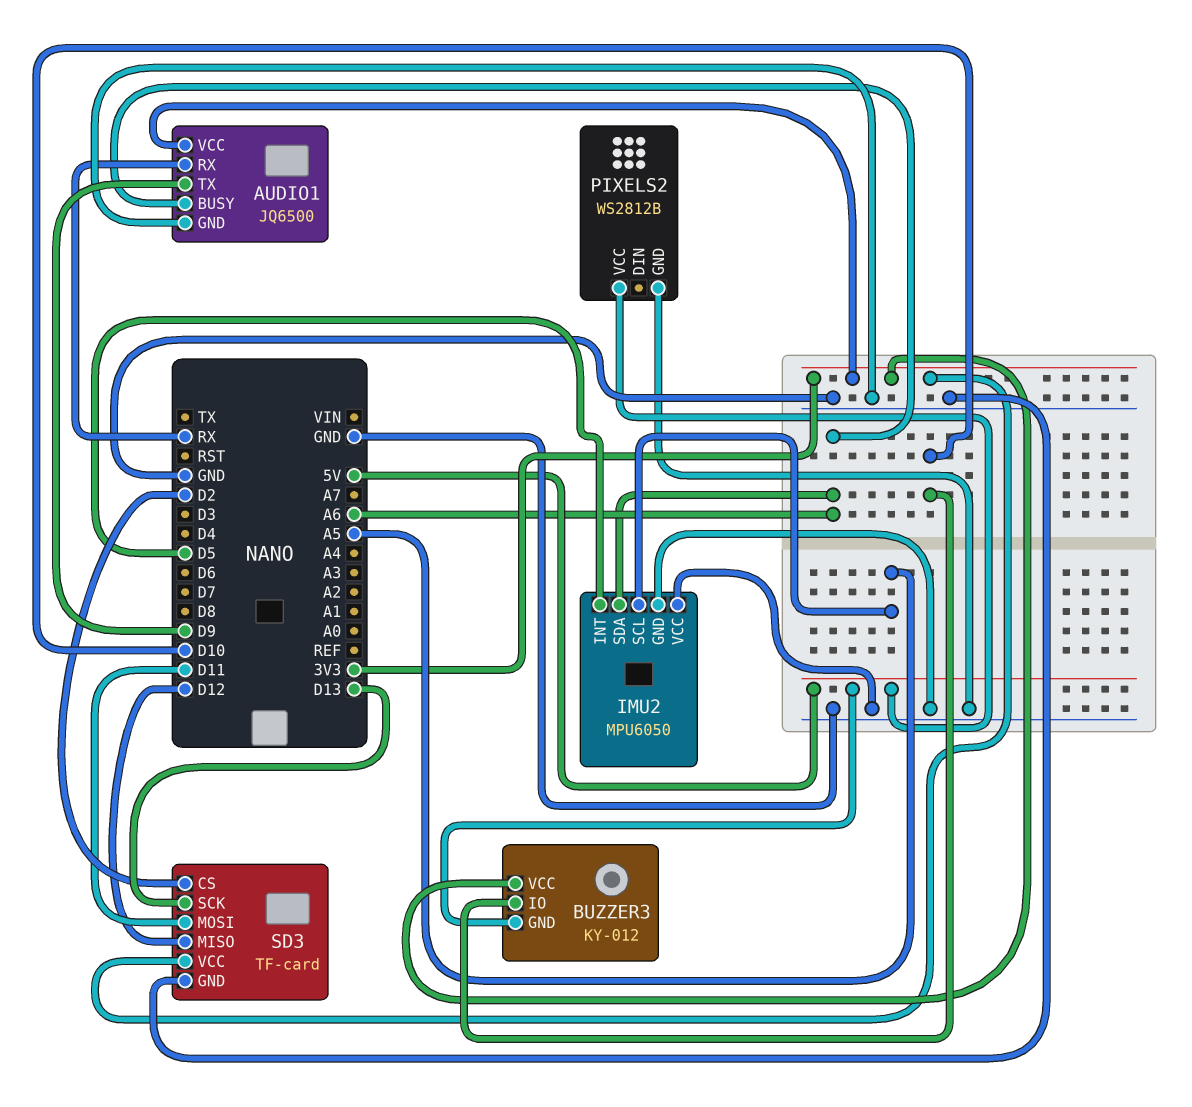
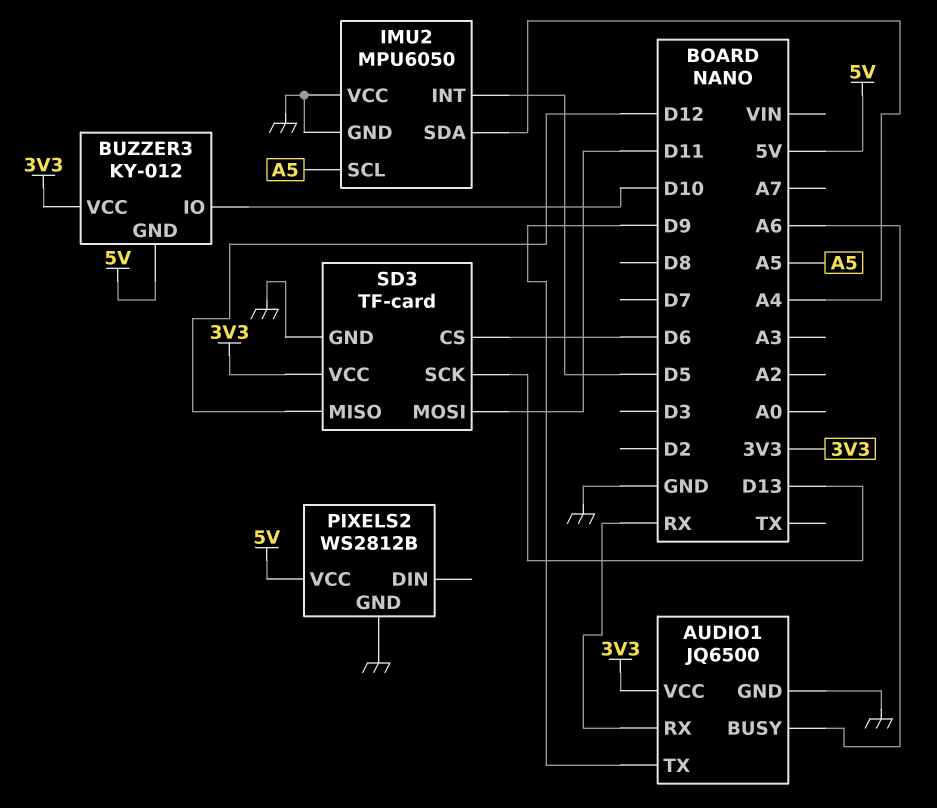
IMU2 pin SDA: A6 -> A4
SD3 pin CS: D2 -> D6

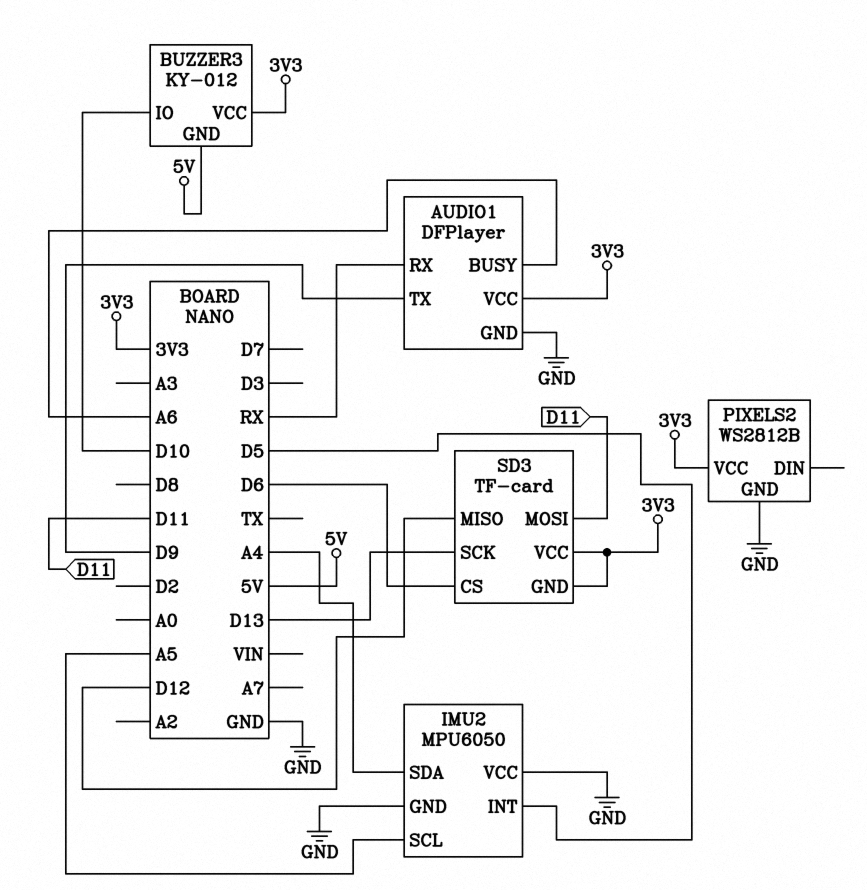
AUDIO1: JQ6500 -> DFPlayer
PIXELS2 pin VCC: 5V -> 3V3
SD3 pin GND: GND -> 3V3

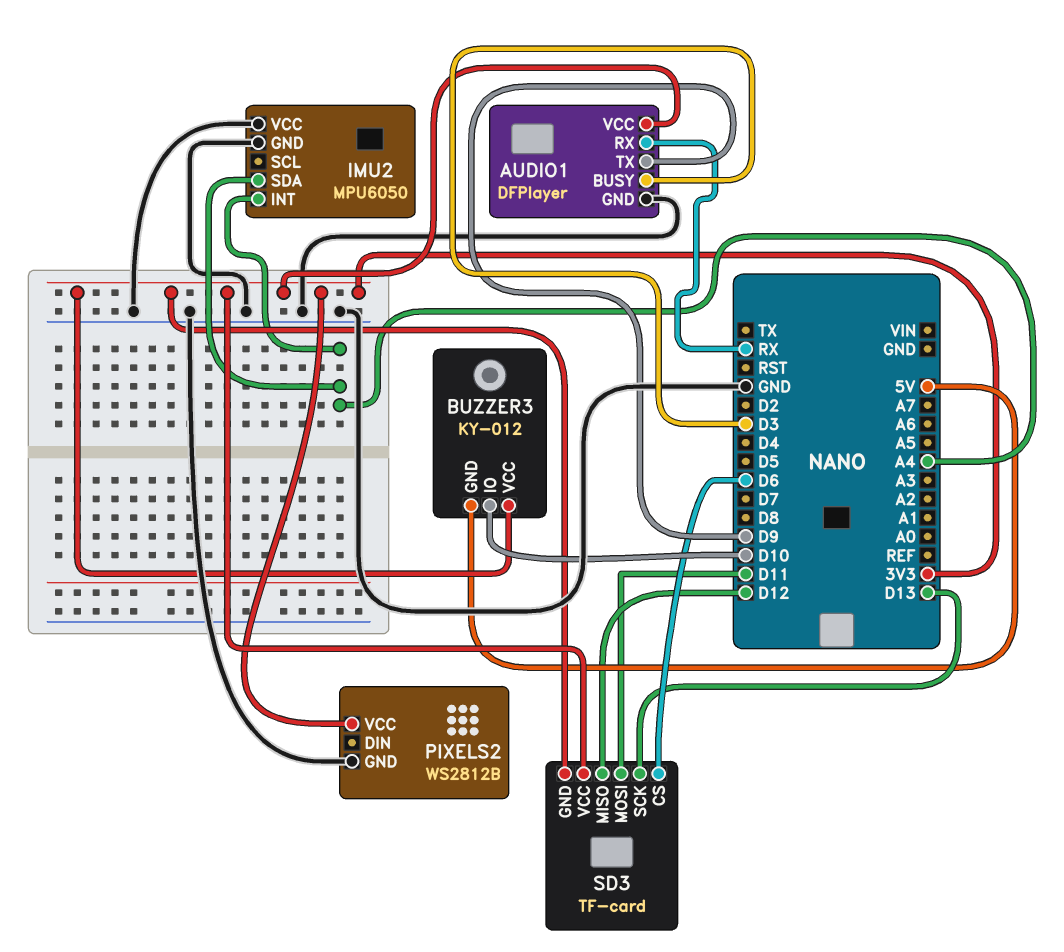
AUDIO1 pin BUSY: A6 -> D3
IMU2 pin INT: D5 -> A4
IMU2 pin SCL: A5 -> none

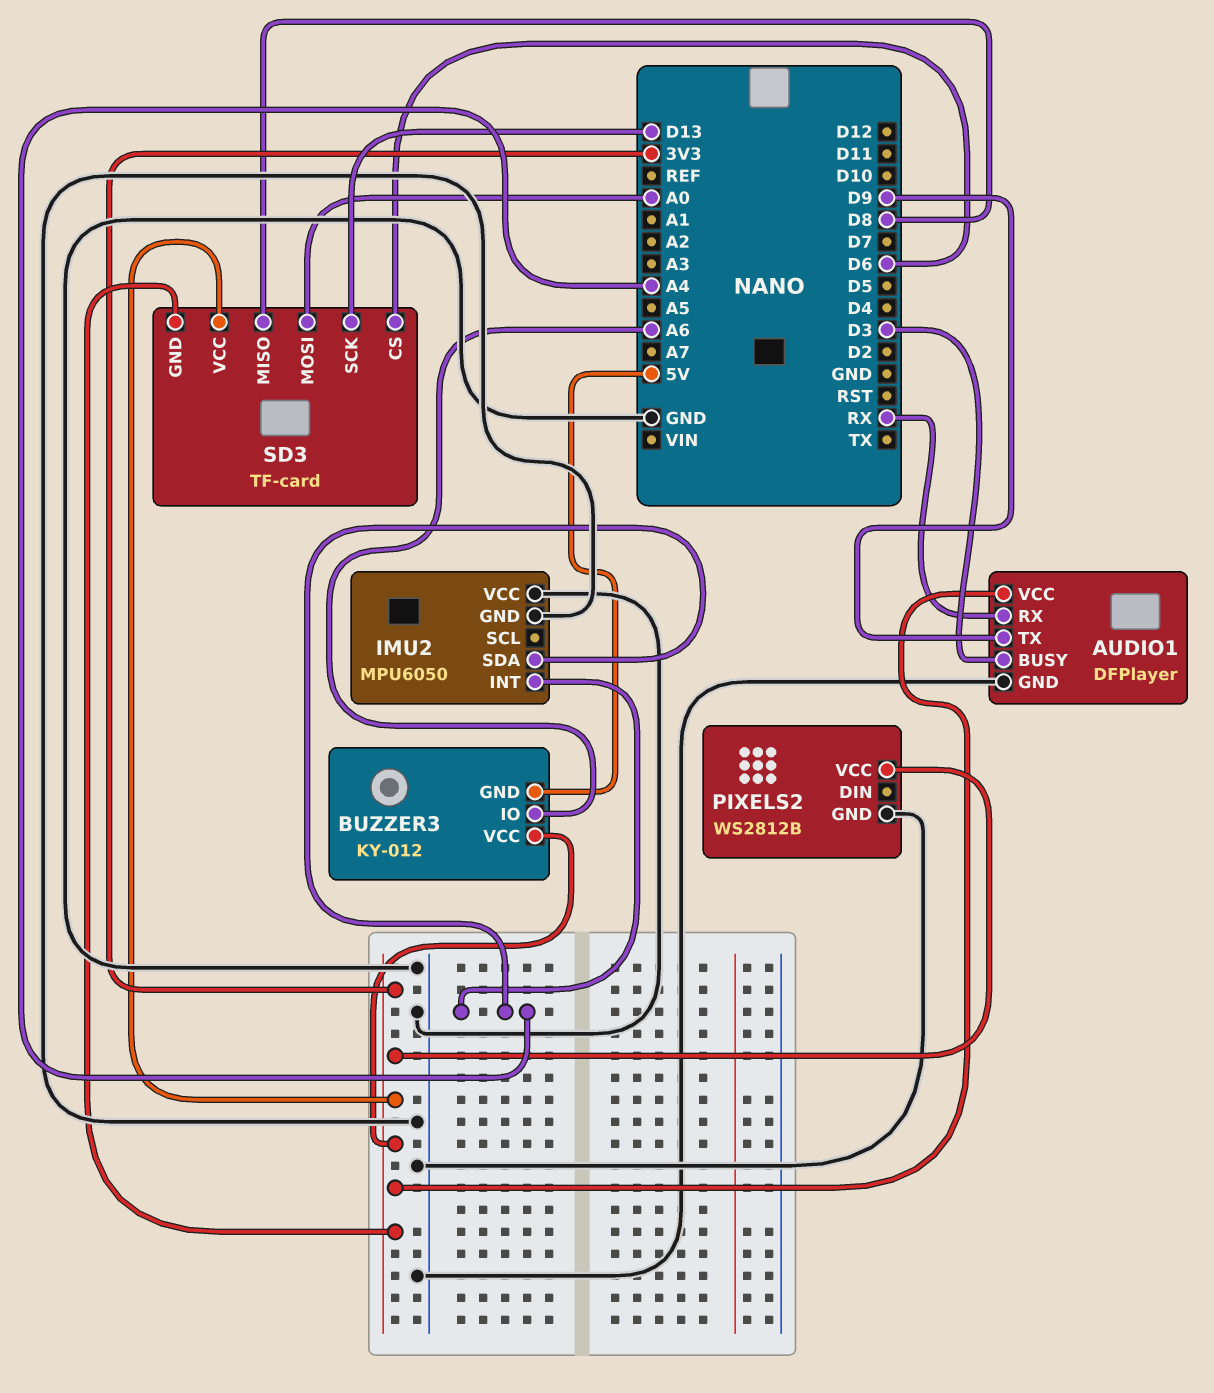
BUZZER3 pin IO: D10 -> A6
SD3 pin MISO: D12 -> D8
SD3 pin MOSI: D11 -> A0

